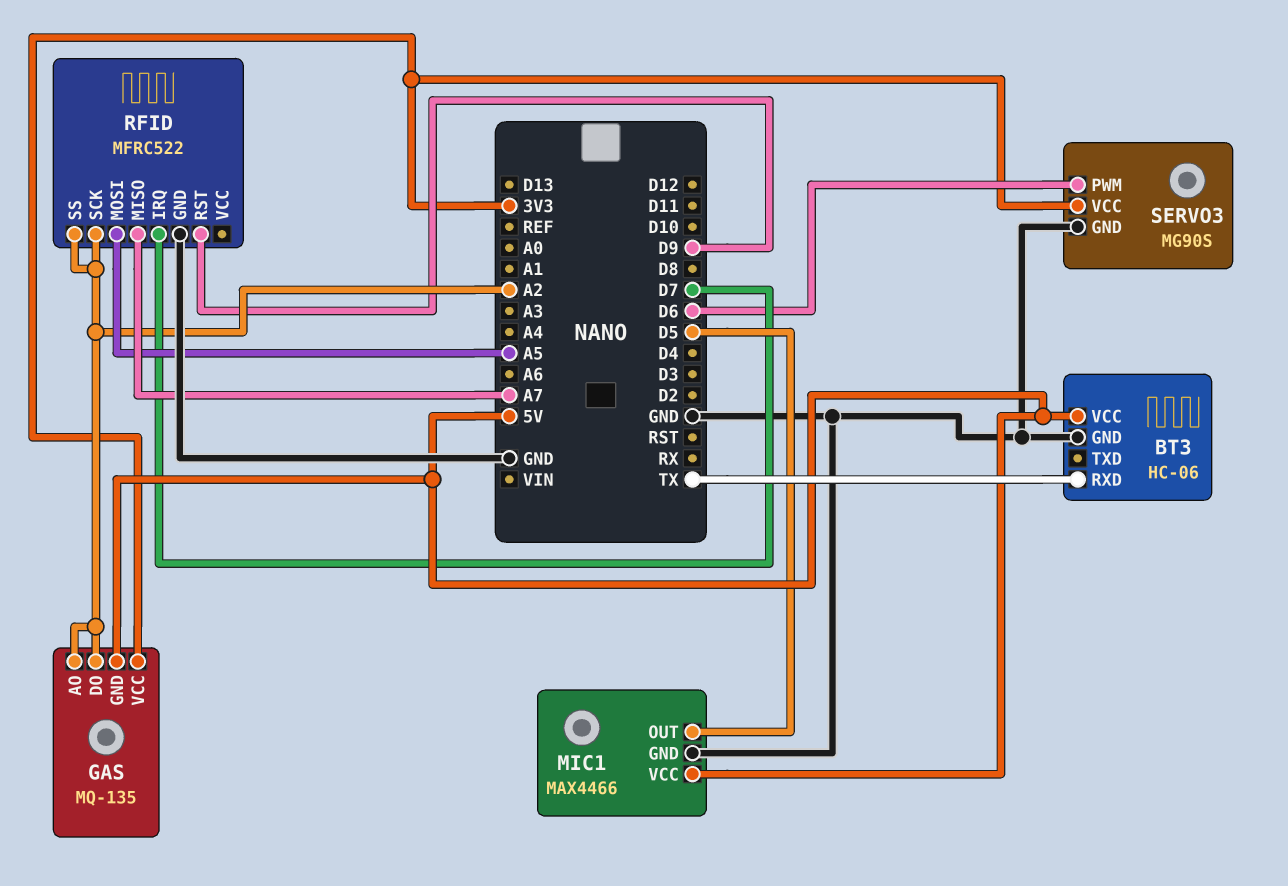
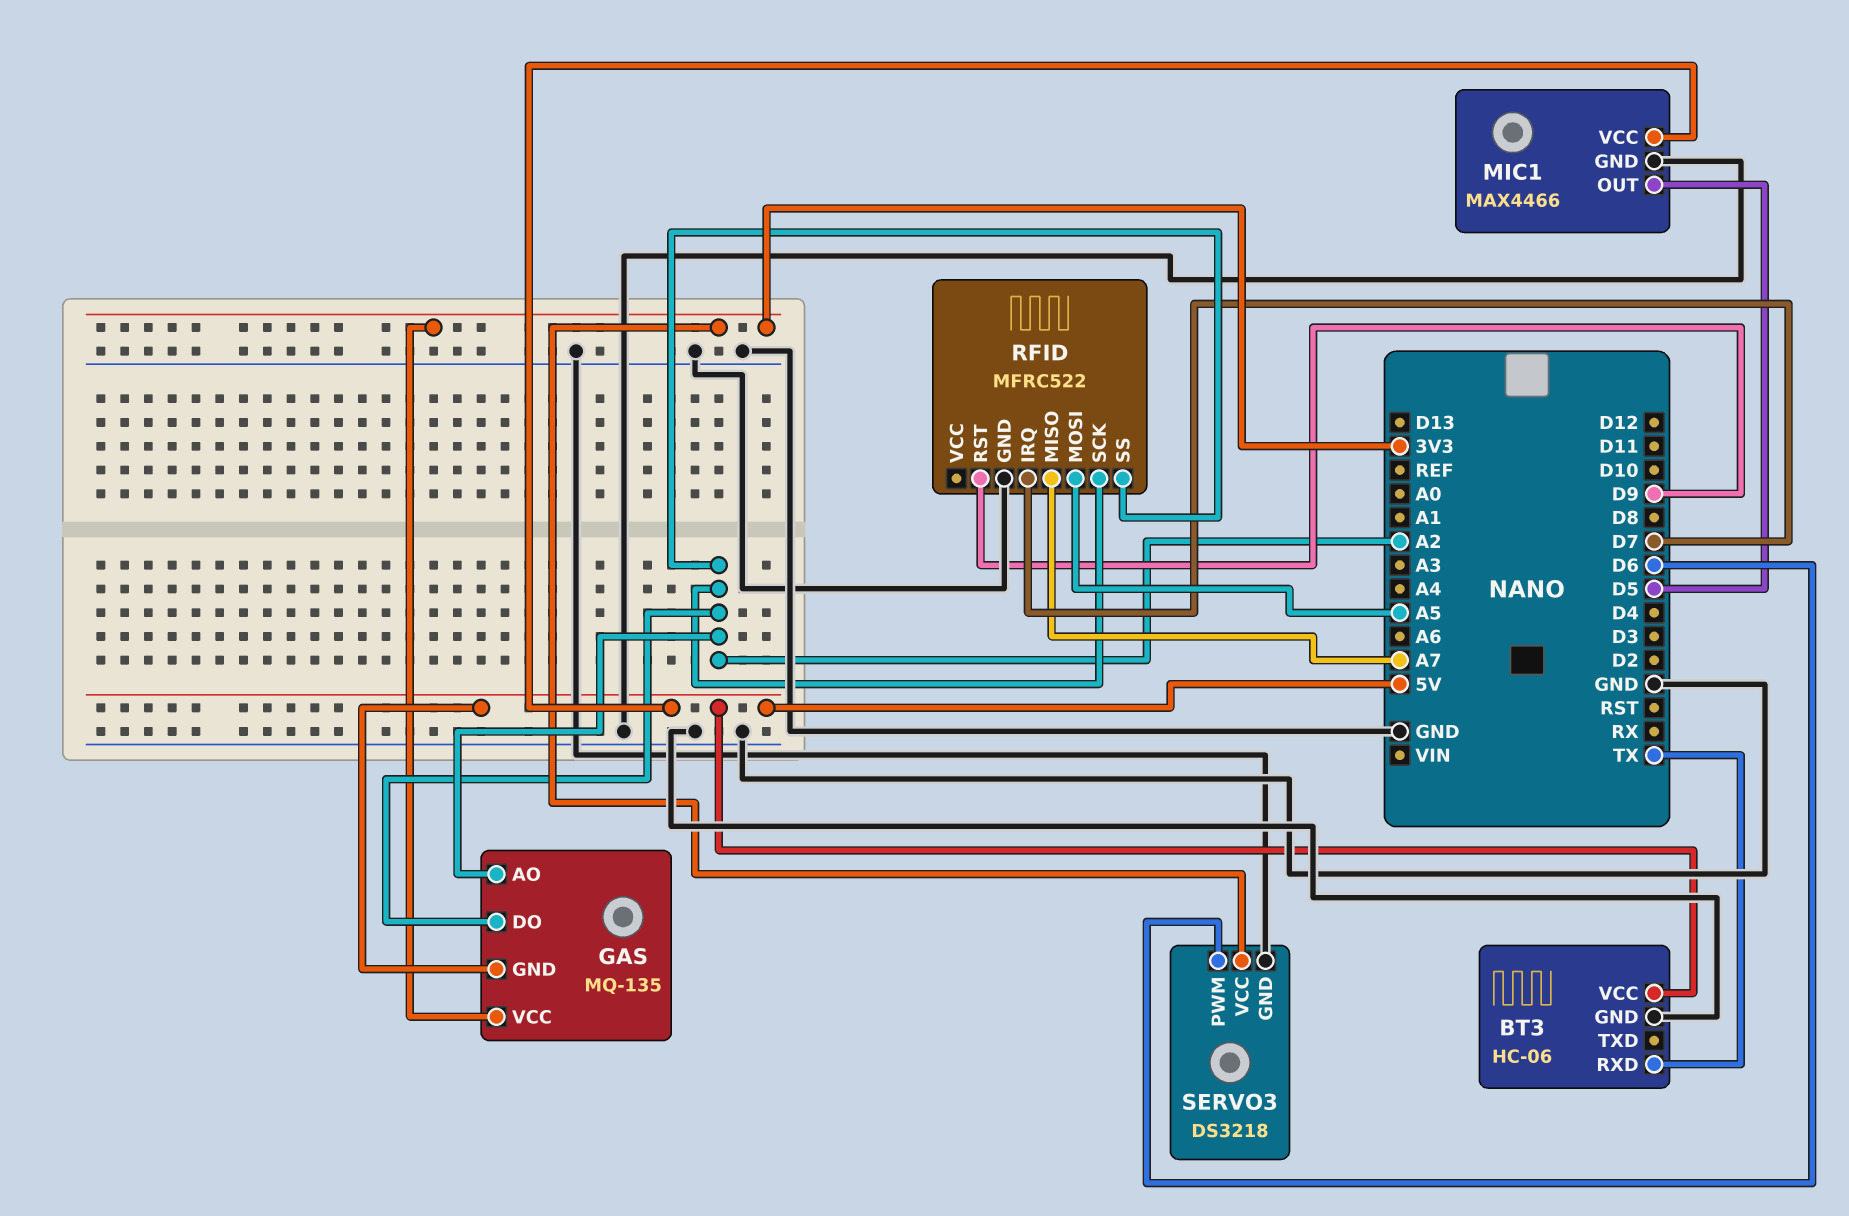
SERVO3: MG90S -> DS3218

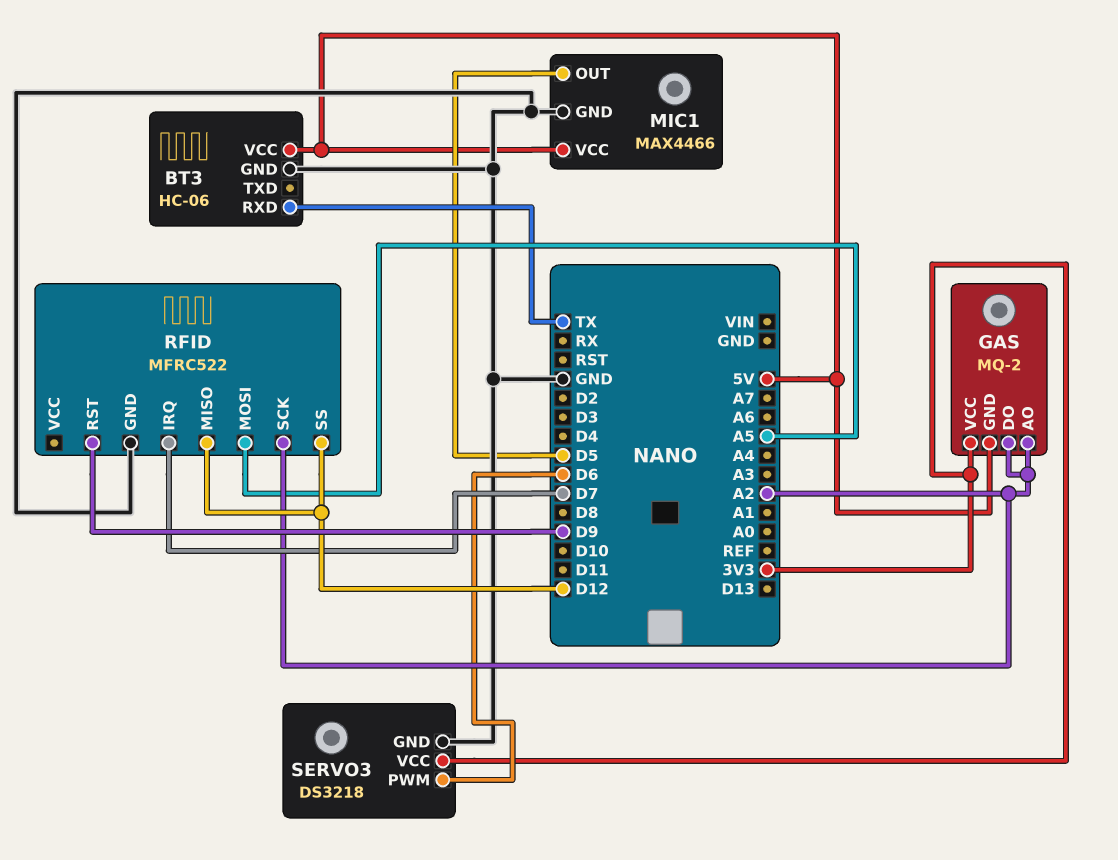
GAS: MQ-135 -> MQ-2
RFID pin MISO: A7 -> D12
RFID pin SS: A2 -> D12

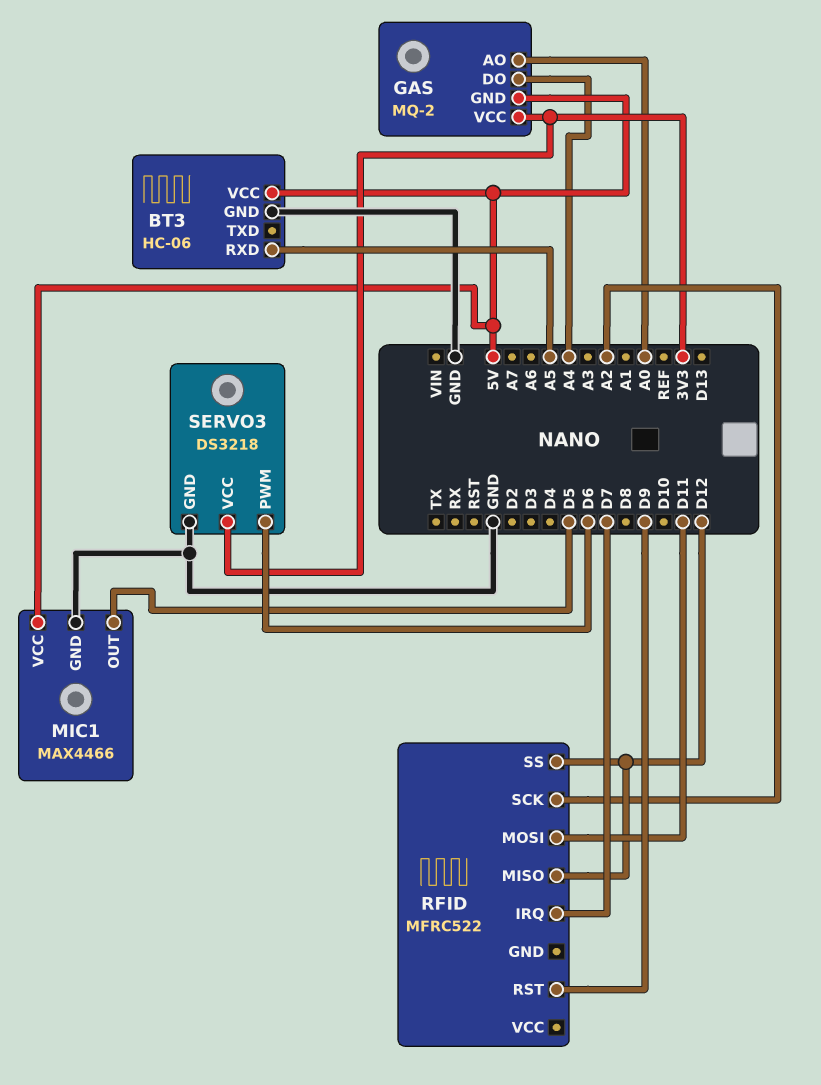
BT3 pin RXD: TX -> A5
GAS pin AO: A2 -> A0
GAS pin DO: A2 -> A4
RFID pin GND: GND -> none
RFID pin MOSI: A5 -> D11

